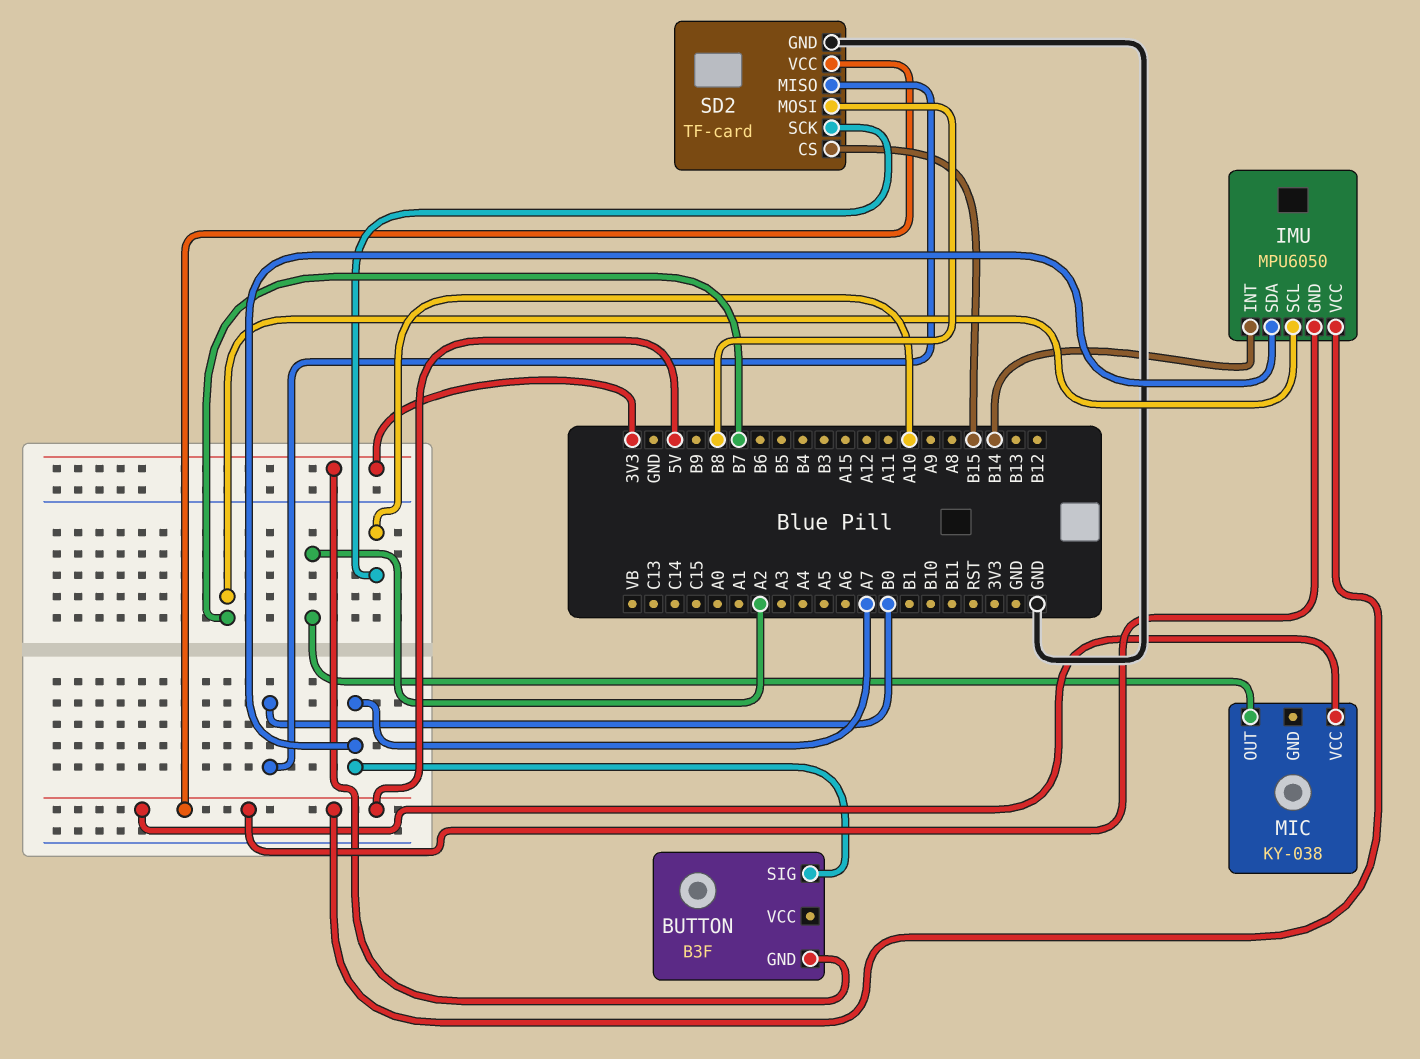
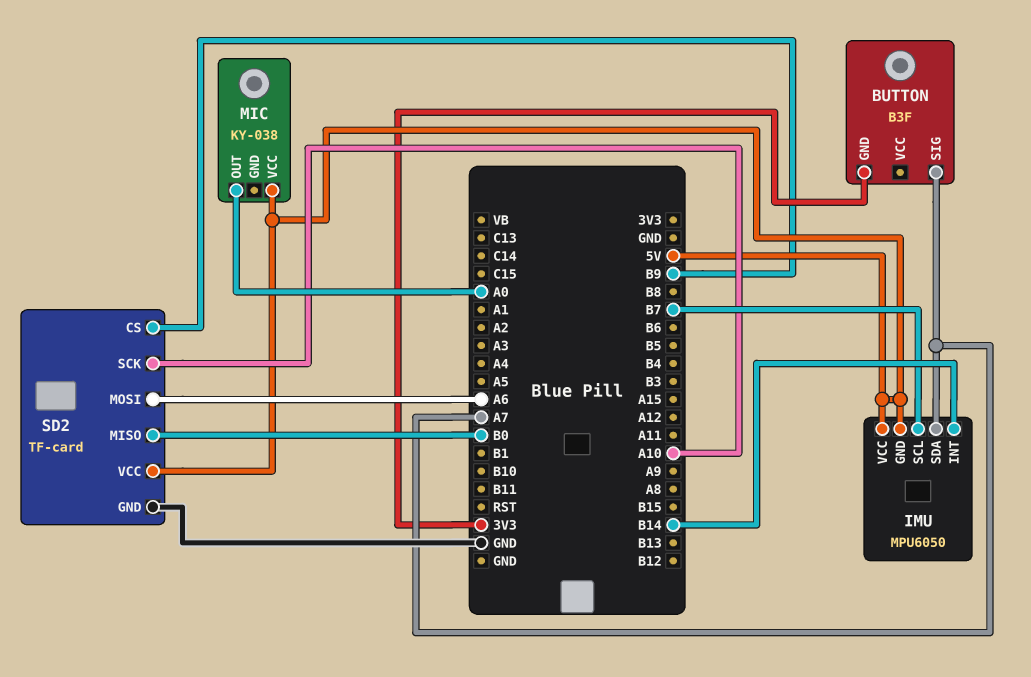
MIC pin OUT: A2 -> A0
SD2 pin CS: B15 -> B9
SD2 pin MOSI: B8 -> A6

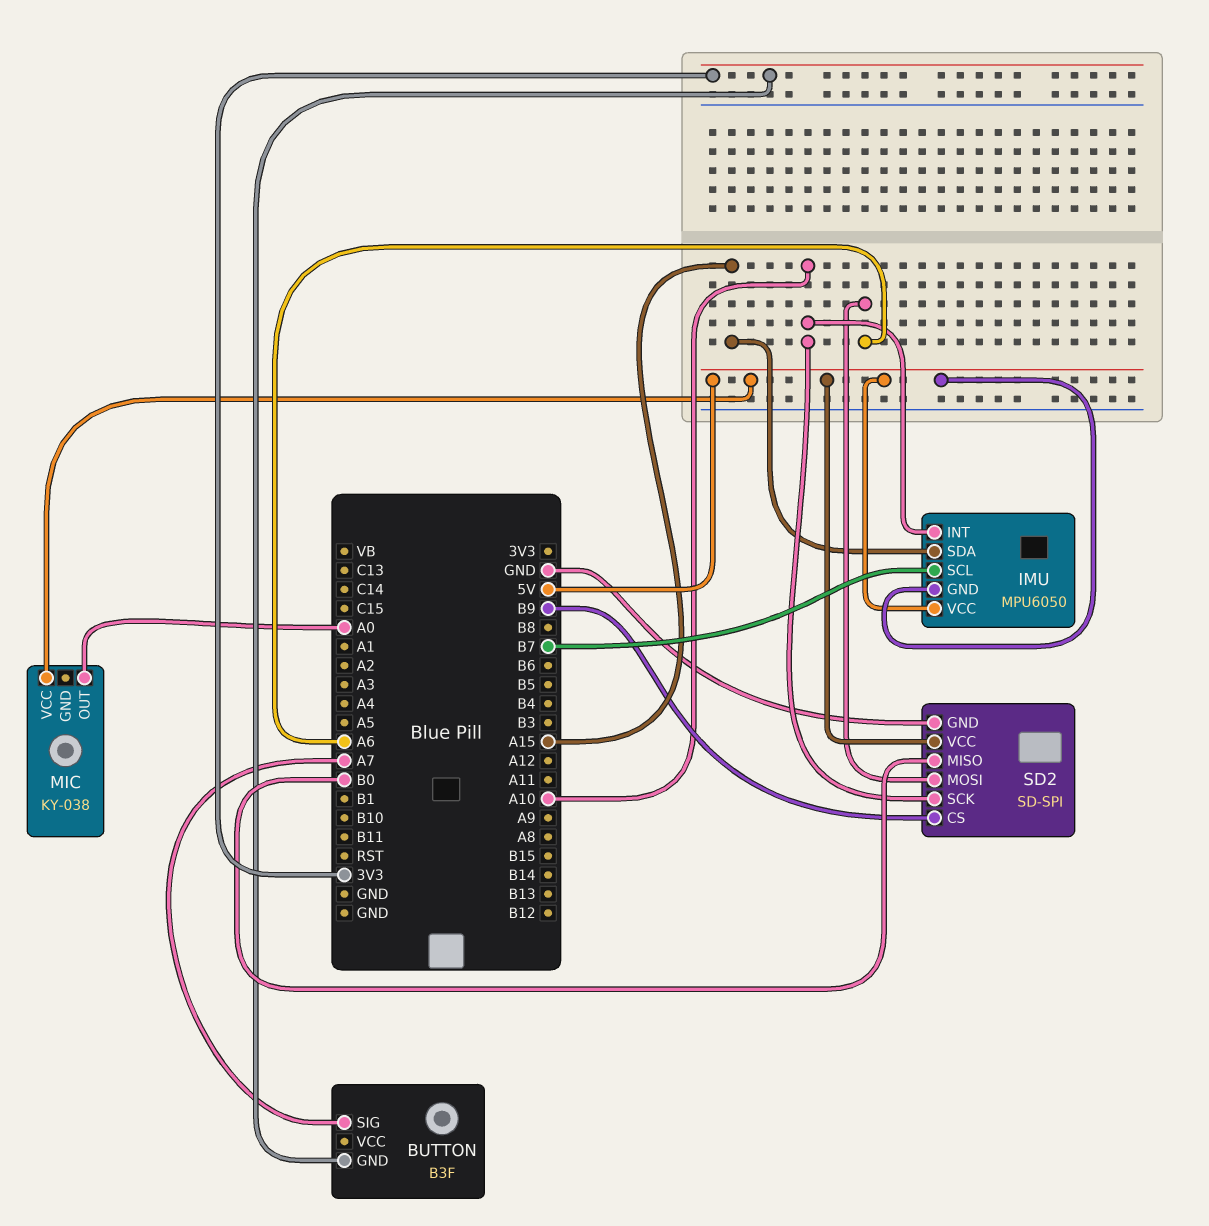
IMU pin INT: B14 -> A10
IMU pin SDA: A7 -> A15
SD2: TF-card -> SD-SPI

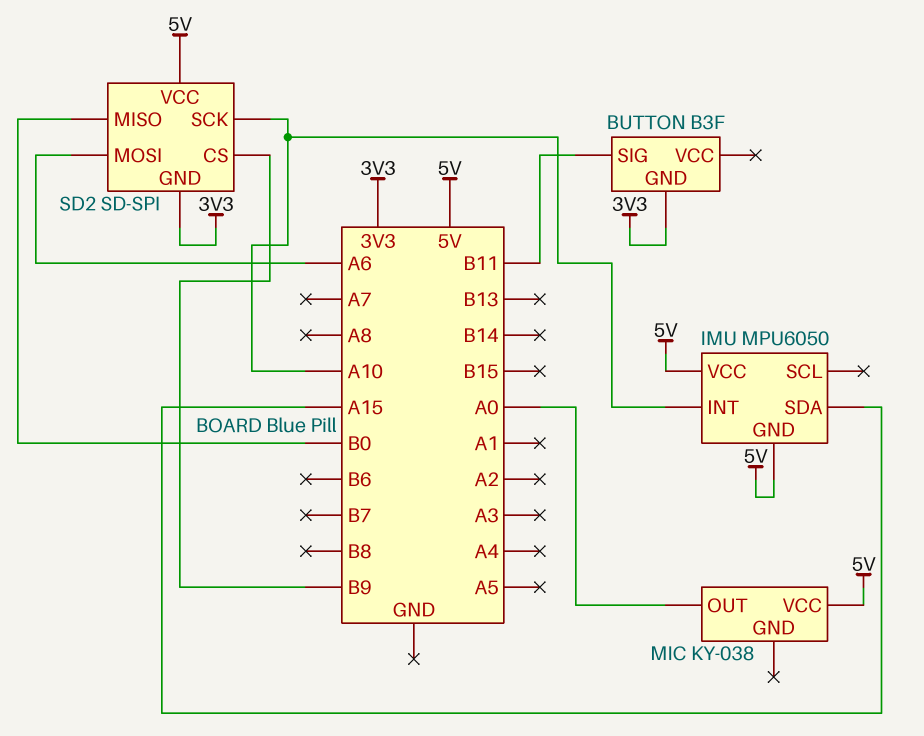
BUTTON pin SIG: A7 -> B11
IMU pin SCL: B7 -> none
SD2 pin GND: GND -> 3V3

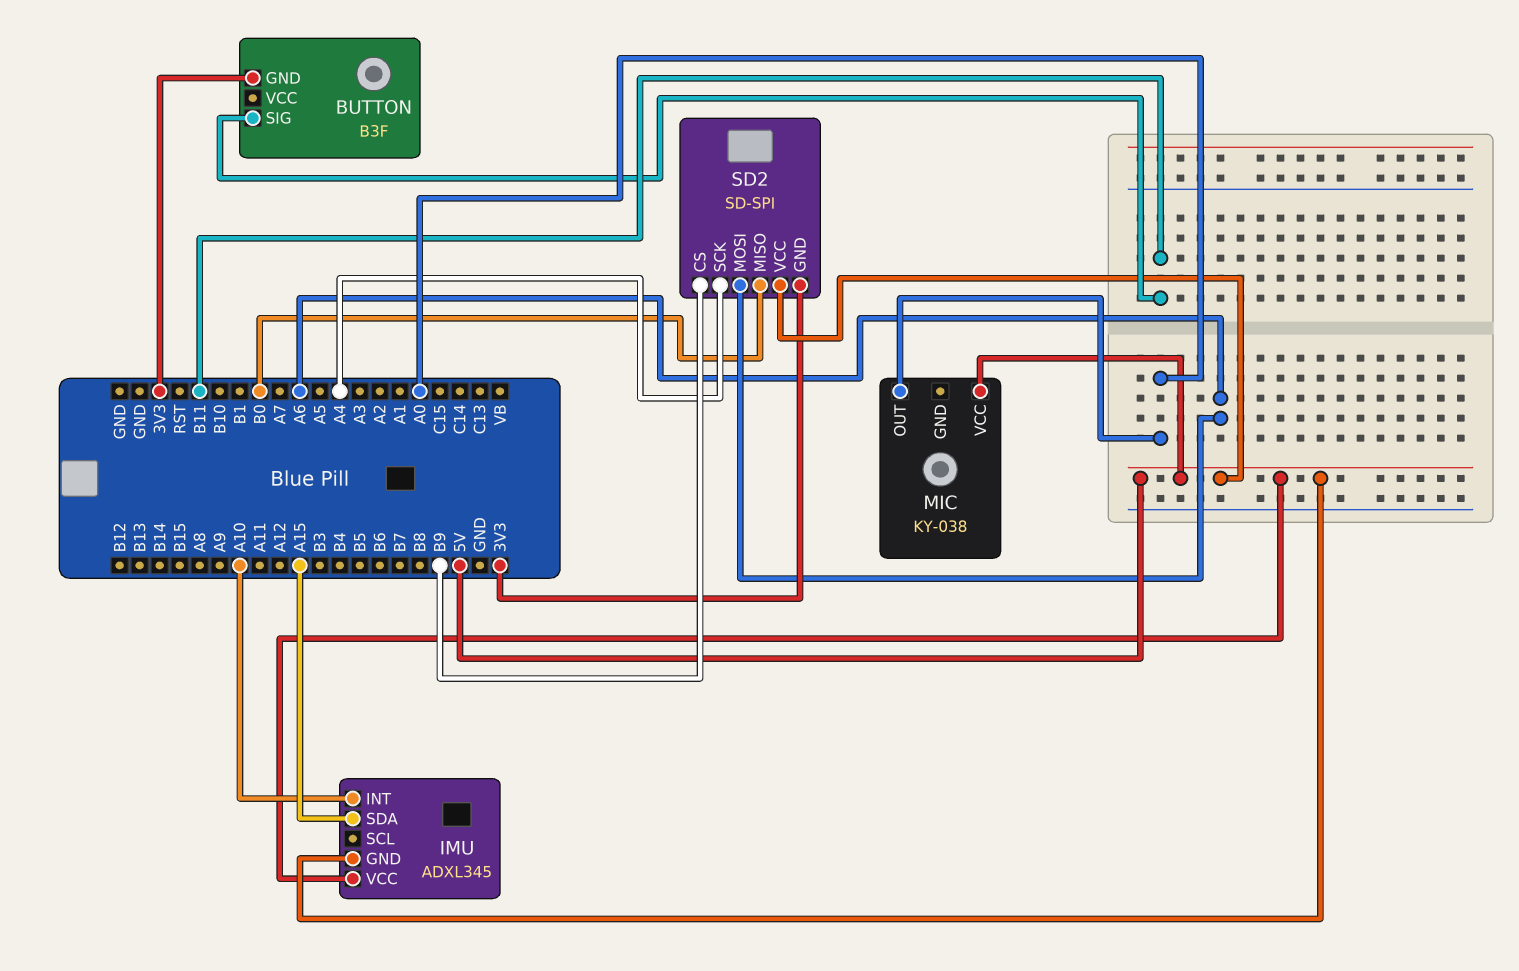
IMU: MPU6050 -> ADXL345
SD2 pin SCK: A10 -> A4

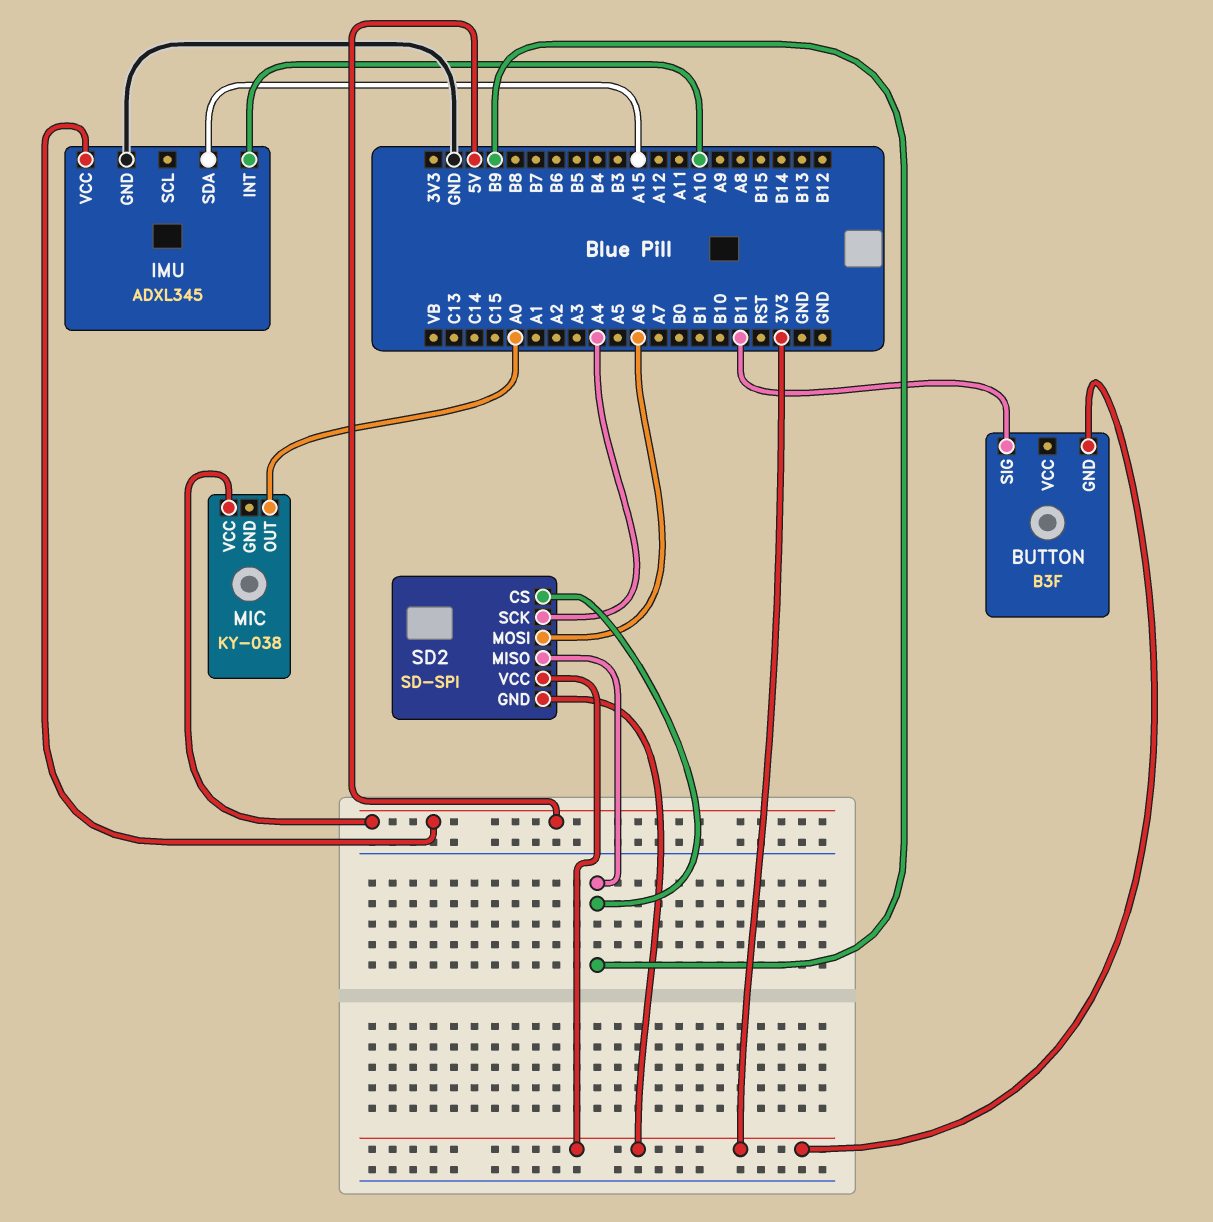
IMU pin GND: 5V -> GND
SD2 pin MISO: B0 -> B9
SD2 pin VCC: 5V -> 3V3

